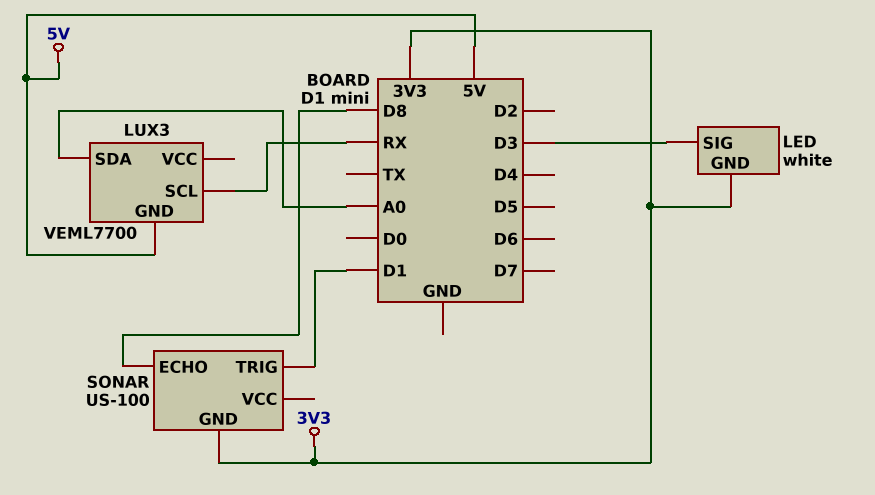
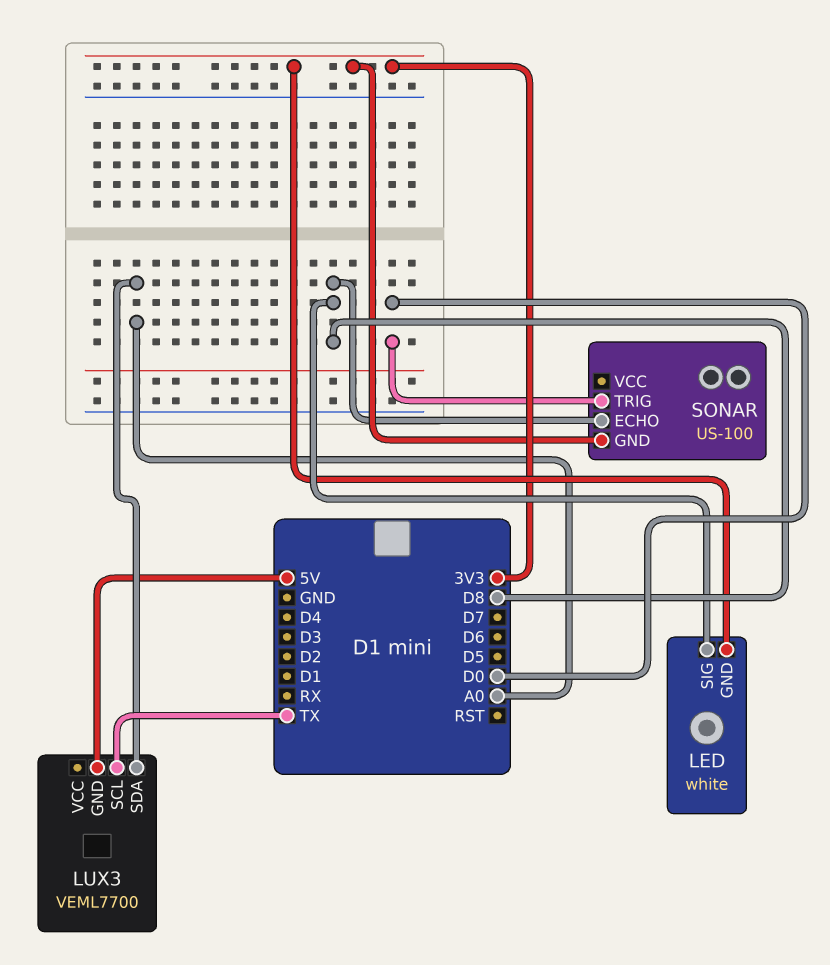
LED pin SIG: D3 -> D8
LUX3 pin SCL: RX -> TX
SONAR pin TRIG: D1 -> D0

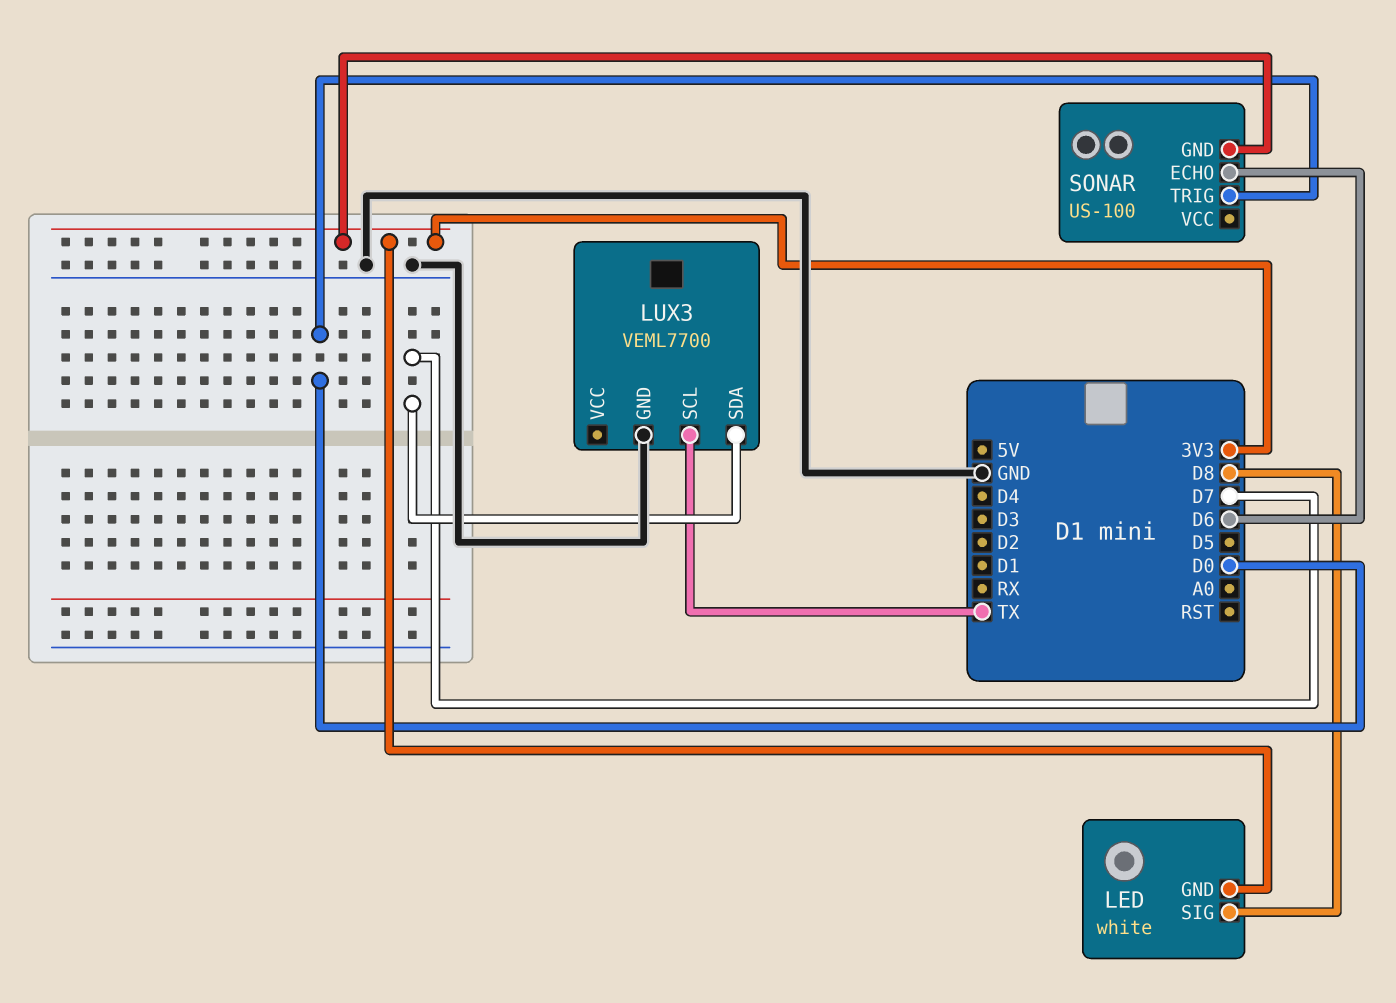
LUX3 pin GND: 5V -> GND
LUX3 pin SDA: A0 -> D7
SONAR pin ECHO: D8 -> D6

